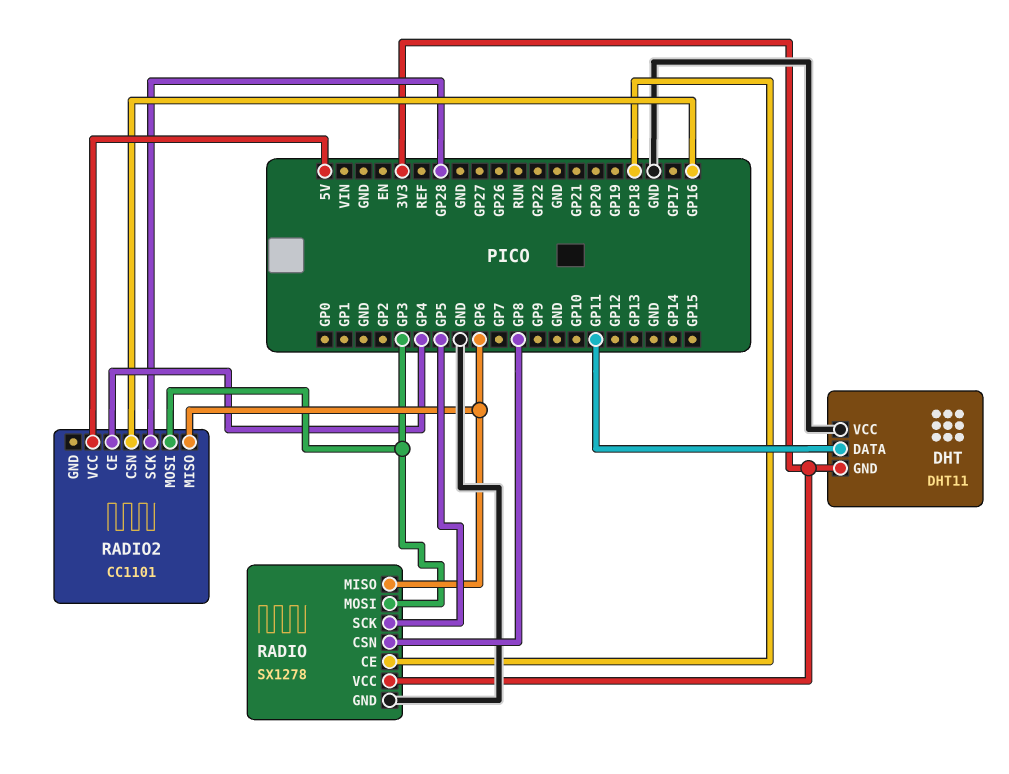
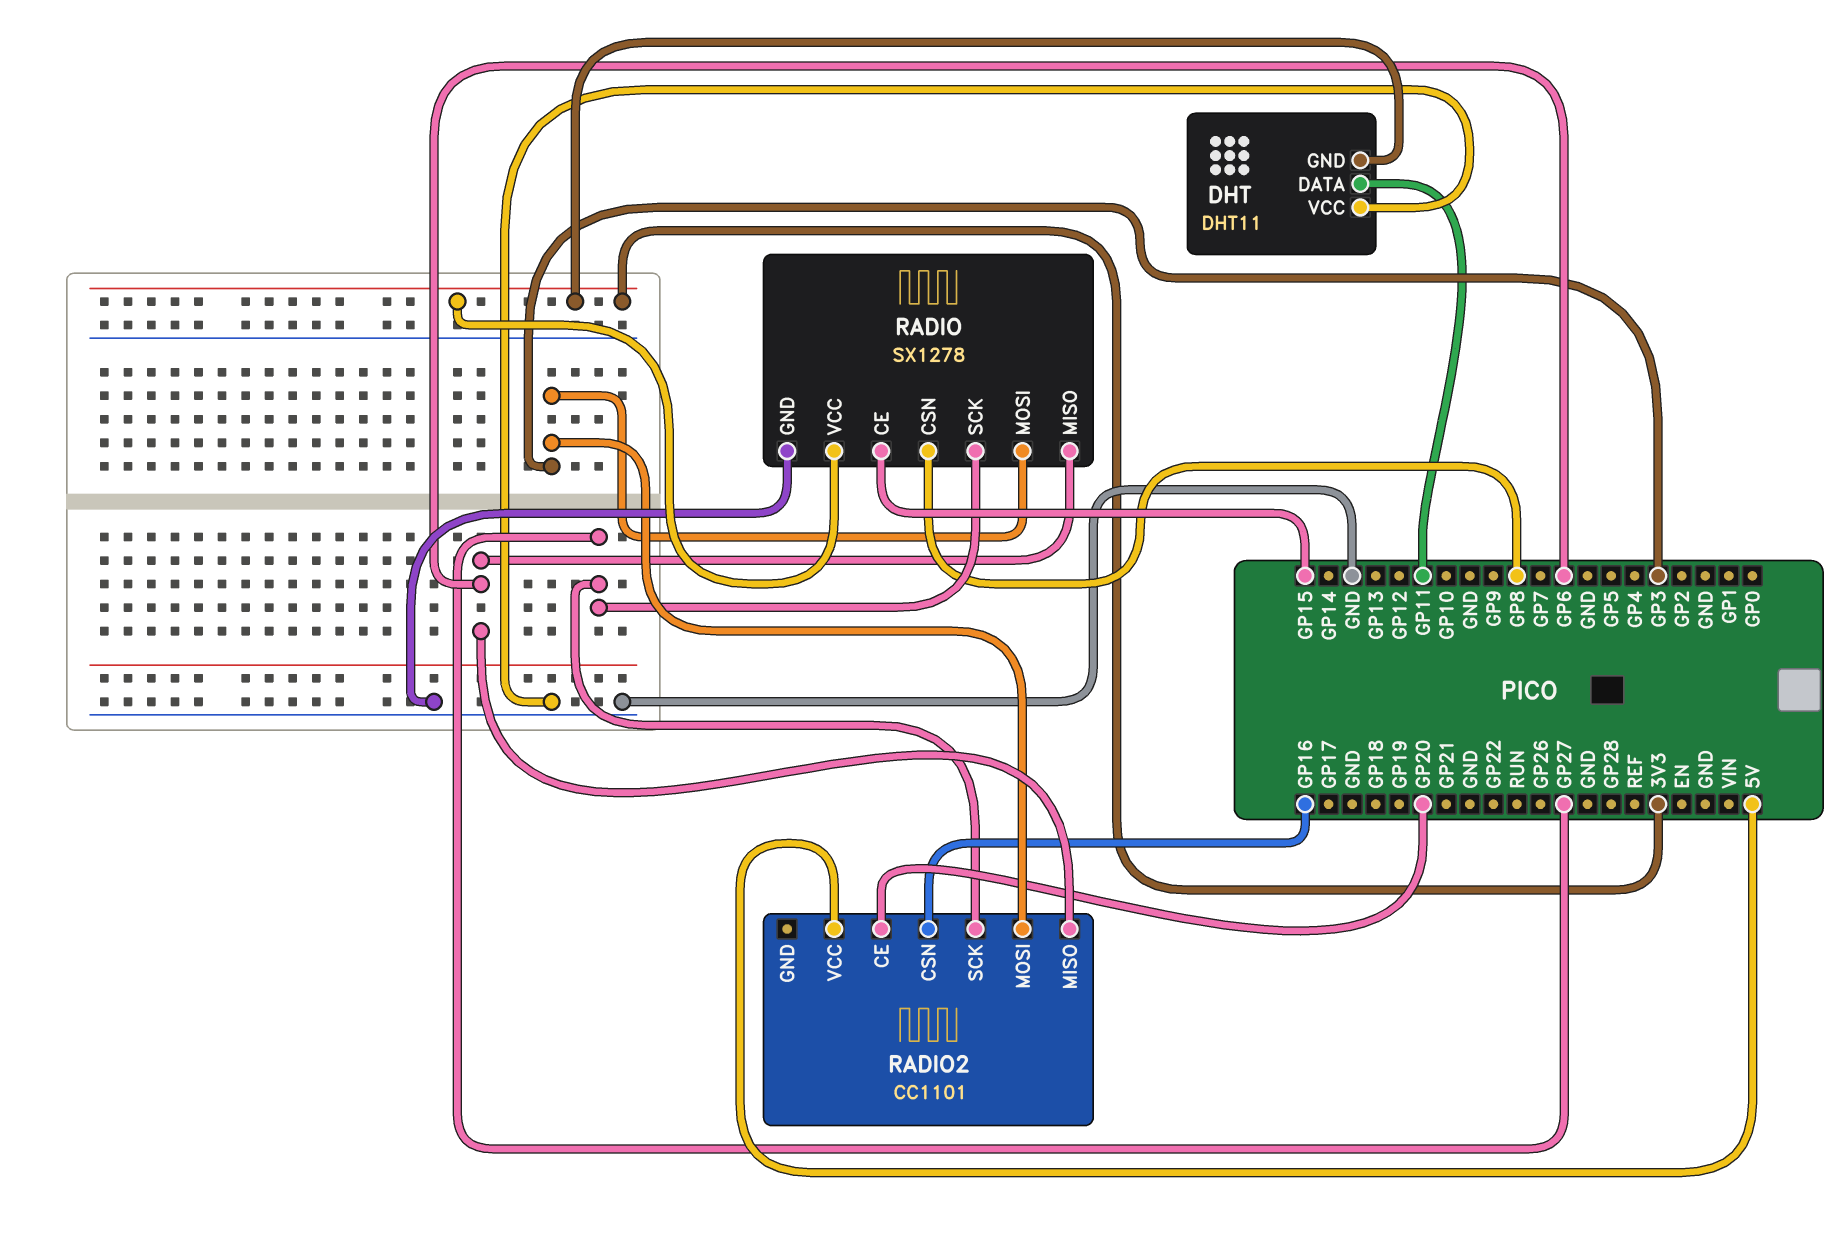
RADIO pin CE: GP18 -> GP15
RADIO pin SCK: GP5 -> GP27
RADIO2 pin CE: GP4 -> GP20
RADIO2 pin SCK: GP28 -> GP27

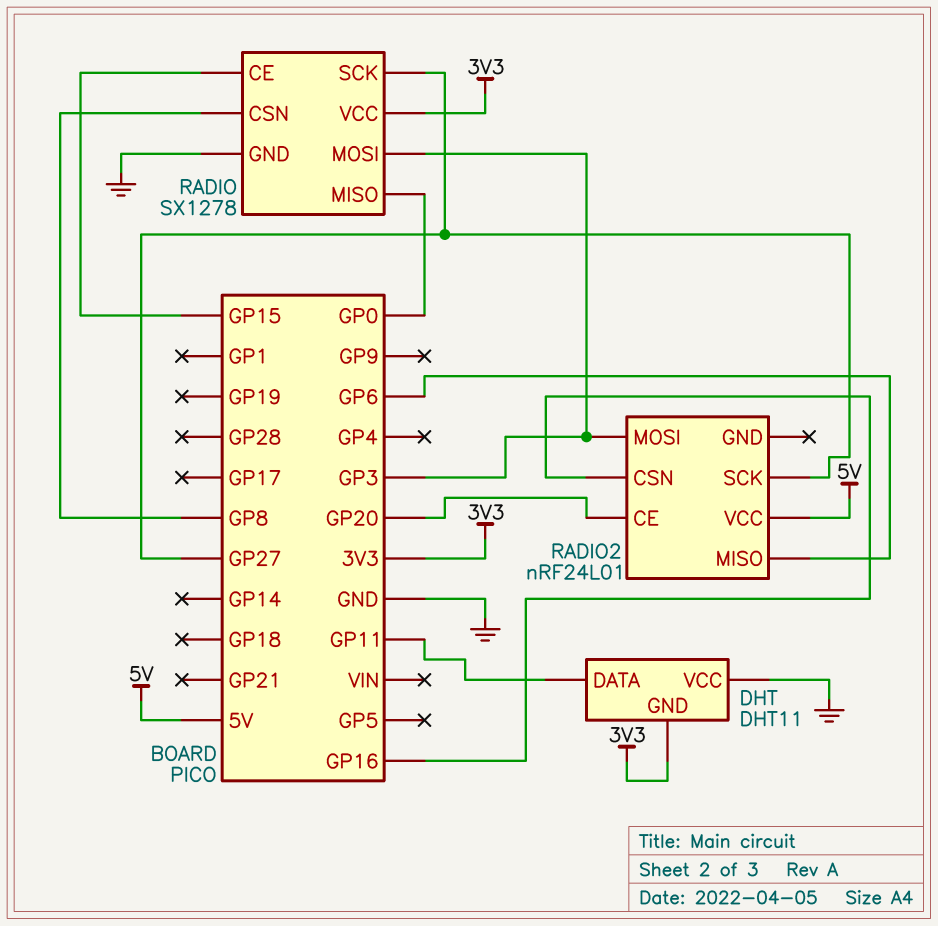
RADIO pin MISO: GP6 -> GP0
RADIO2: CC1101 -> nRF24L01

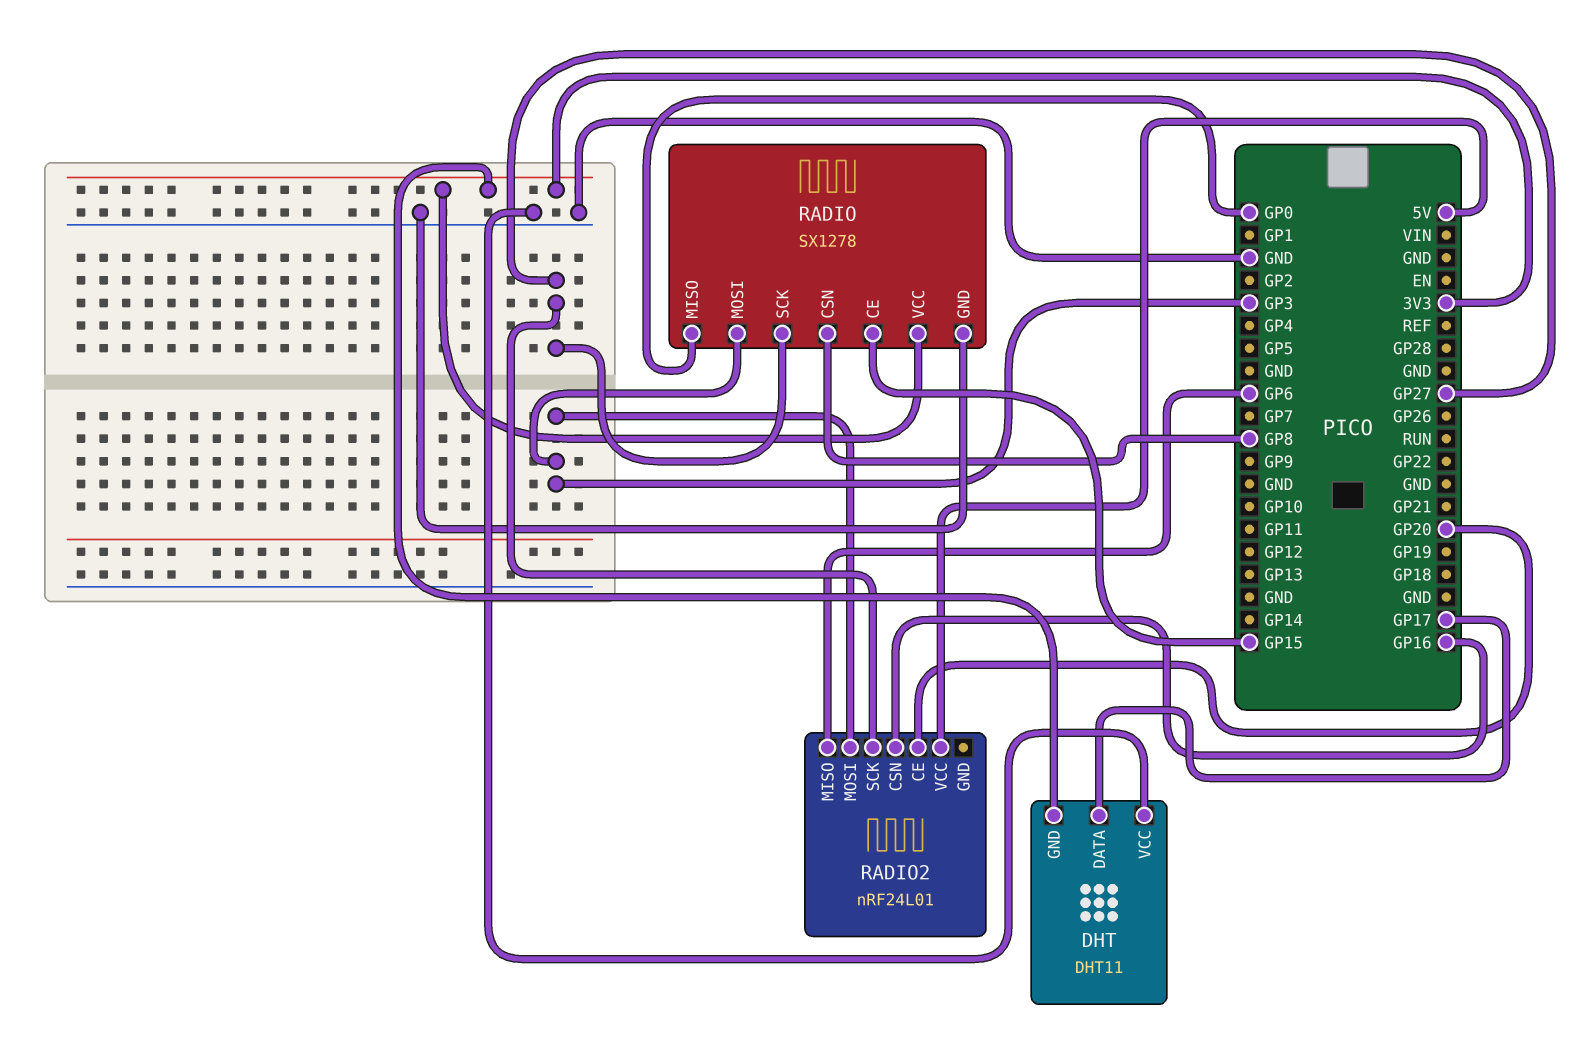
DHT pin DATA: GP11 -> GP17

